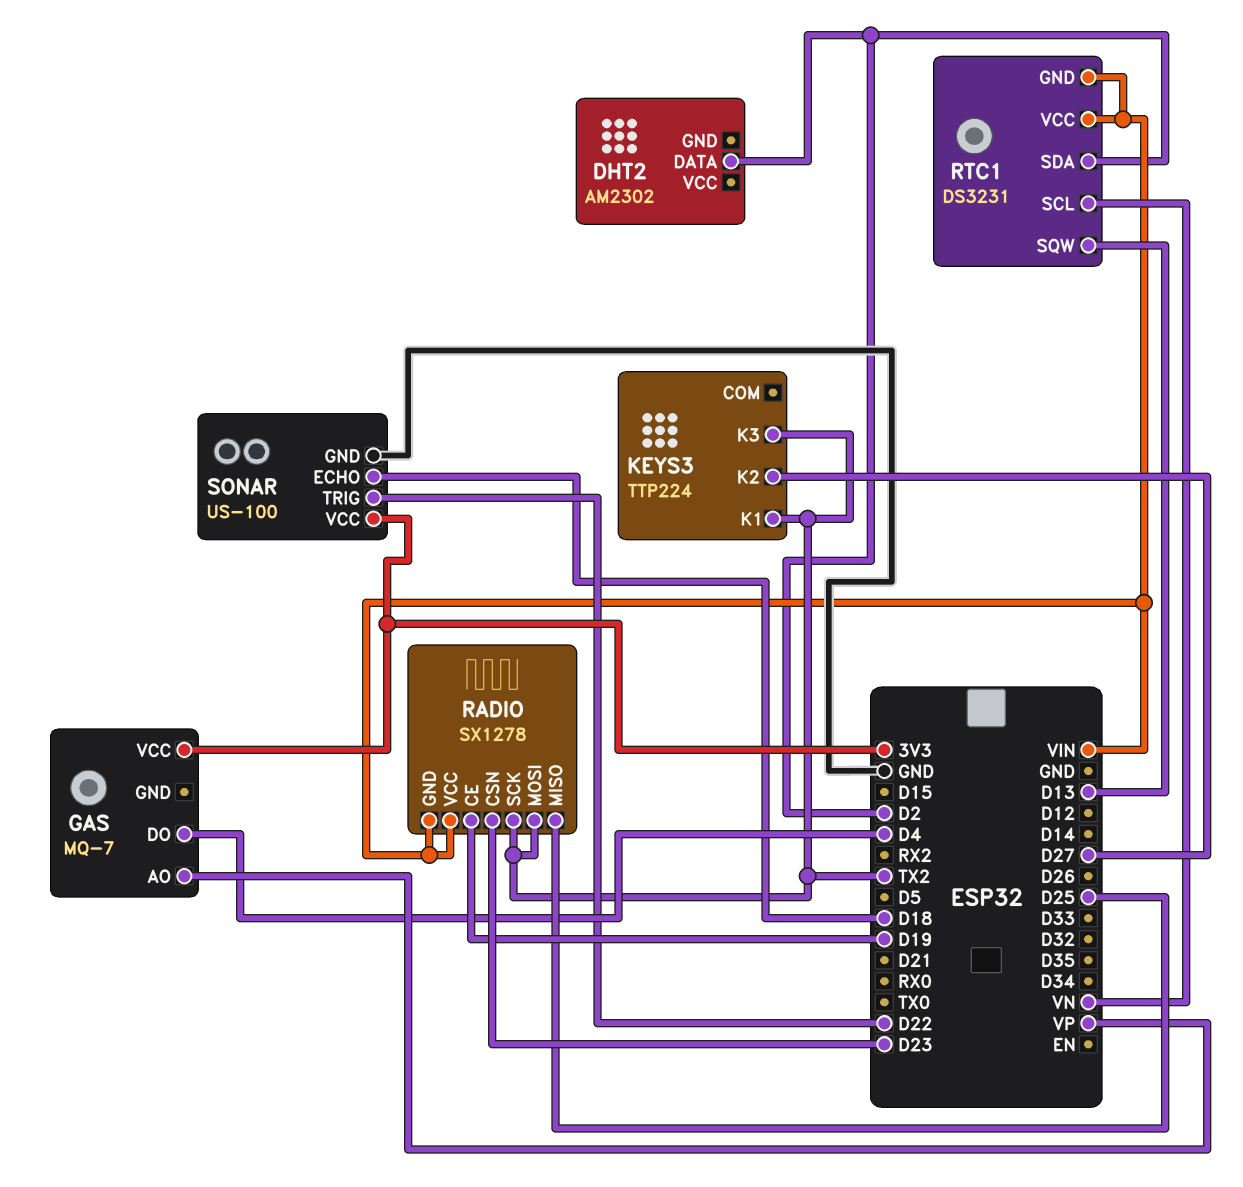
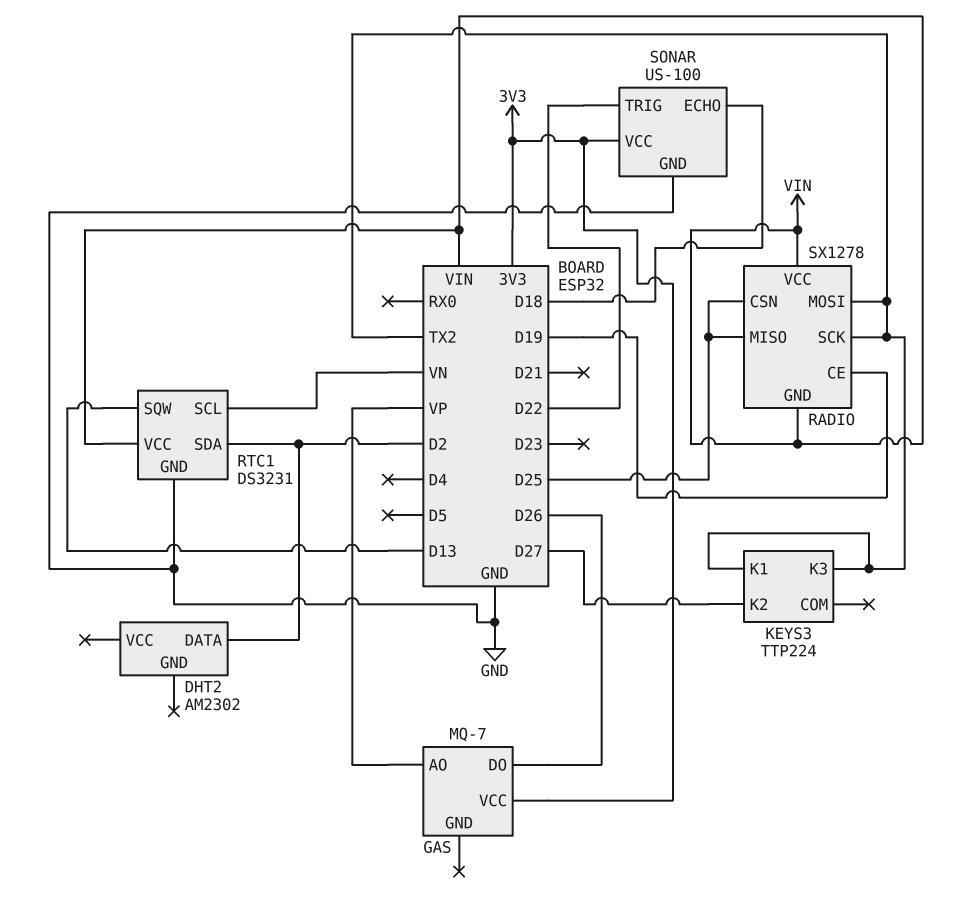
GAS pin DO: D4 -> D26
RADIO pin CSN: D23 -> D25
RTC1 pin GND: VIN -> GND

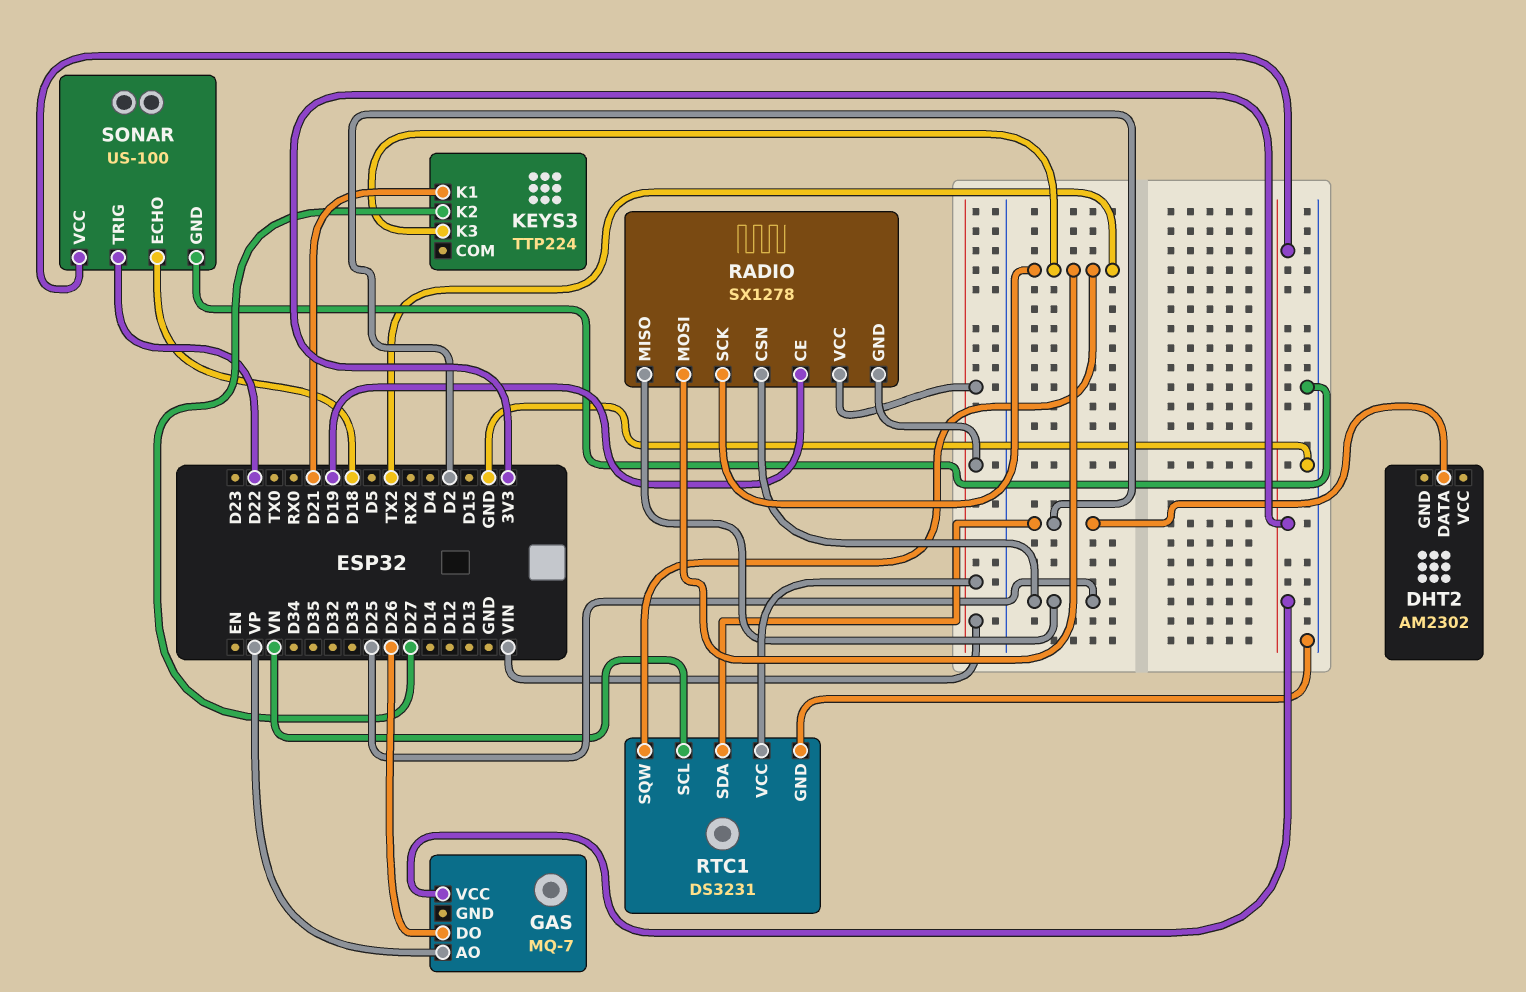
KEYS3 pin K1: TX2 -> D21
RTC1 pin SQW: D13 -> TX2

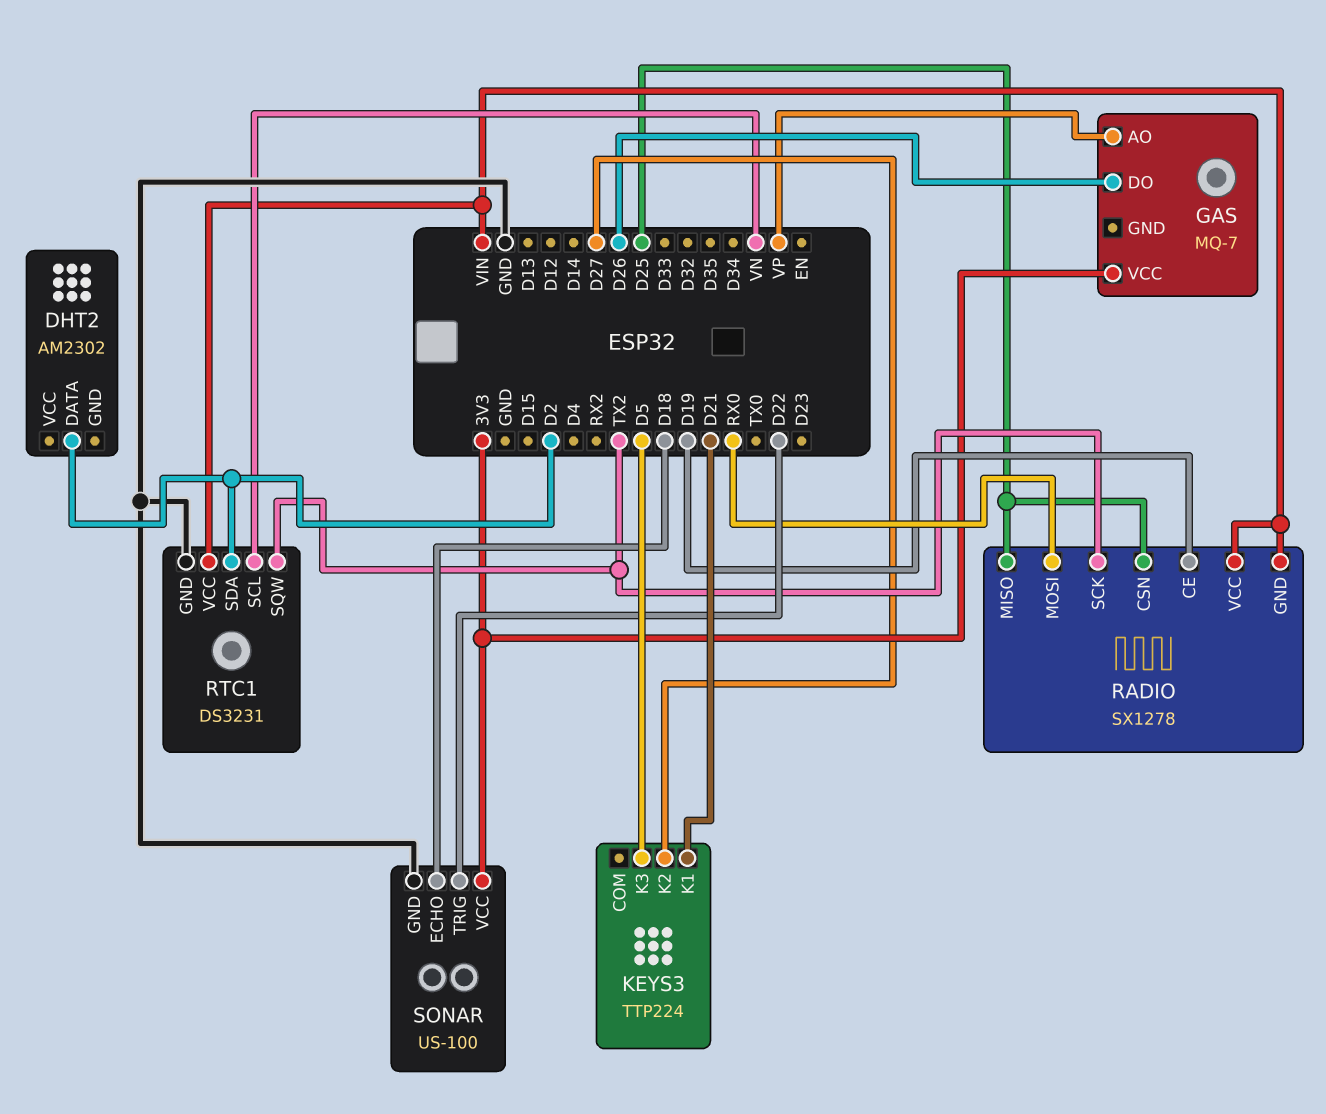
KEYS3 pin K3: TX2 -> D5
RADIO pin MOSI: TX2 -> RX0

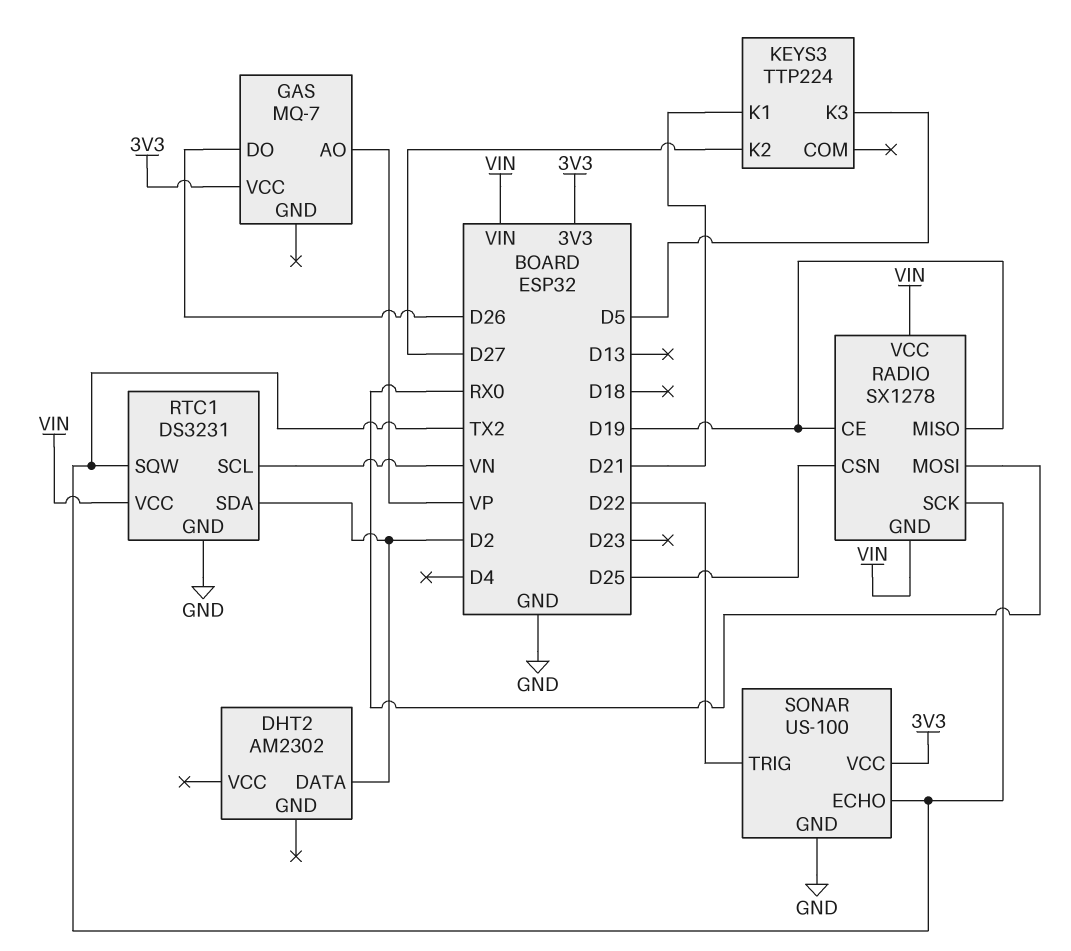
RADIO pin MISO: D25 -> D19
SONAR pin ECHO: D18 -> TX2

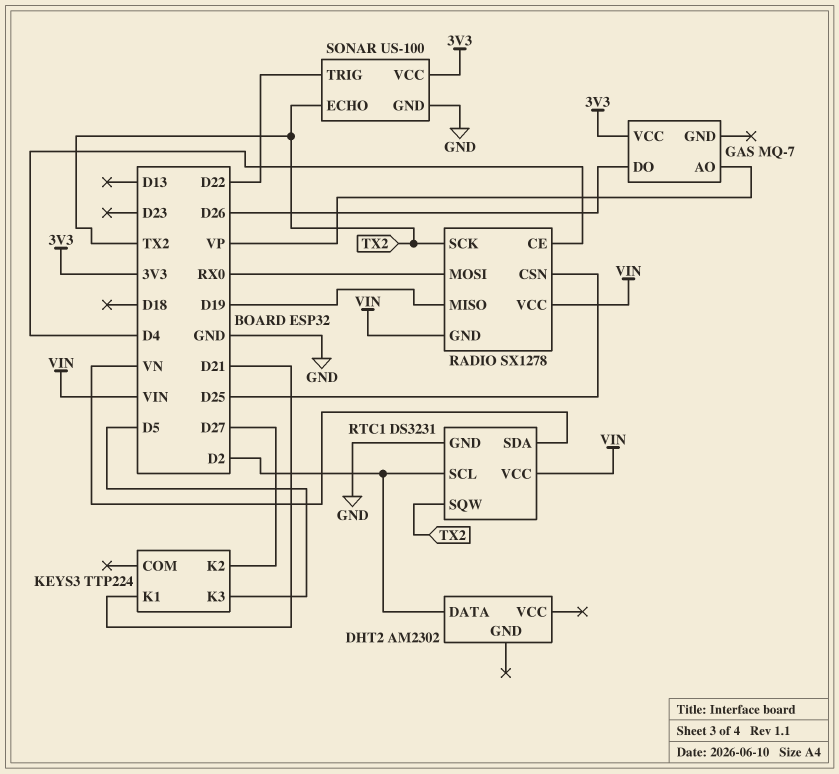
RADIO pin CE: D19 -> D4
RTC1 pin SCL: VN -> D2
RTC1 pin SDA: D2 -> VN

